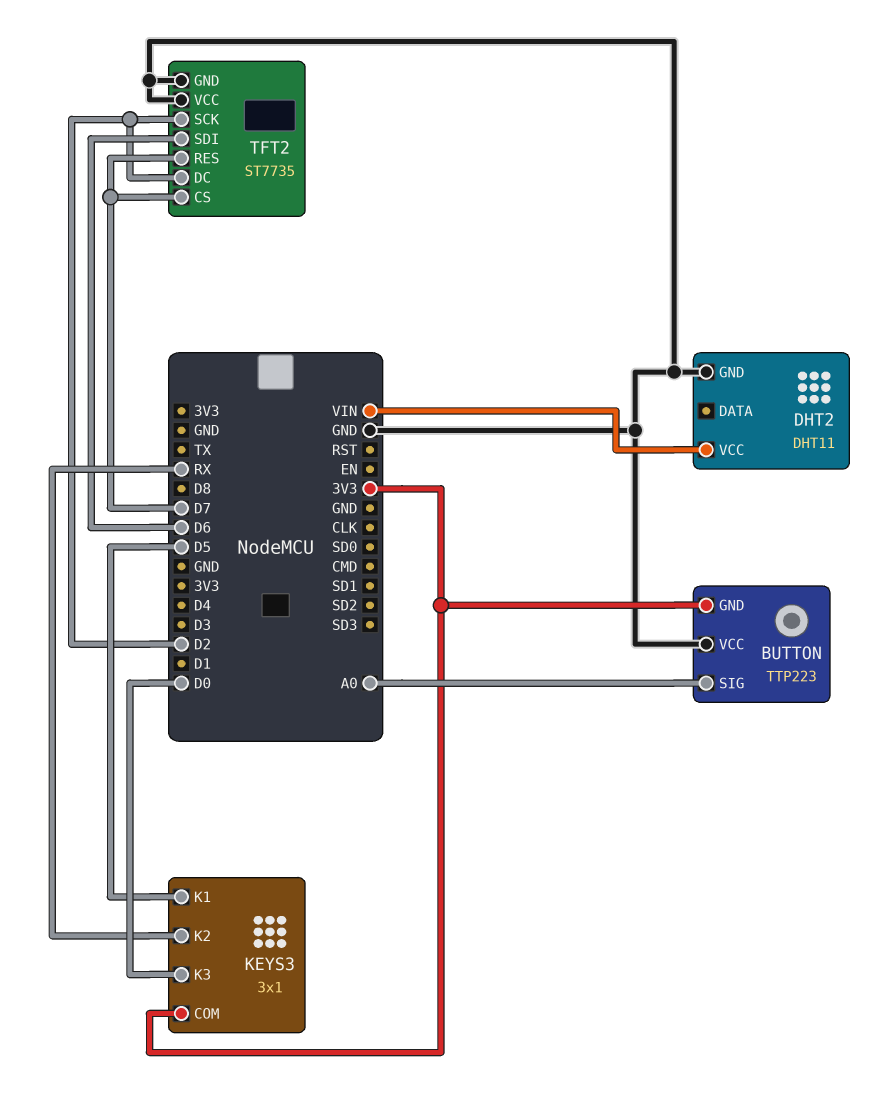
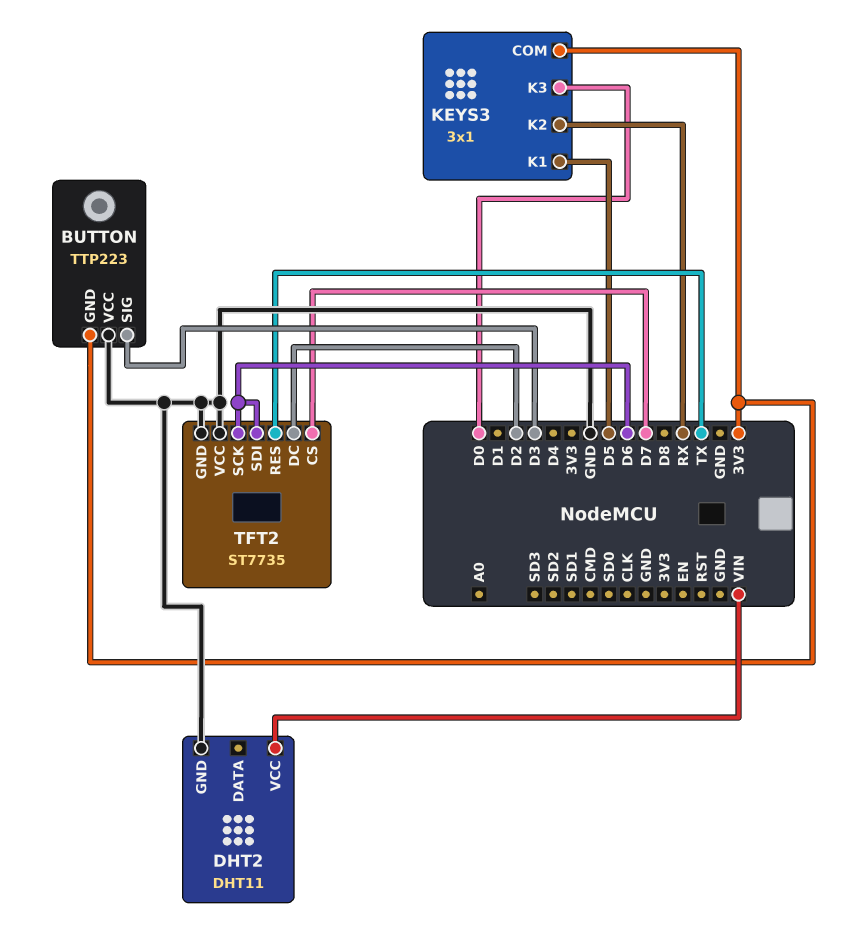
BUTTON pin SIG: A0 -> D3
TFT2 pin RES: D7 -> TX
TFT2 pin SCK: D2 -> D6

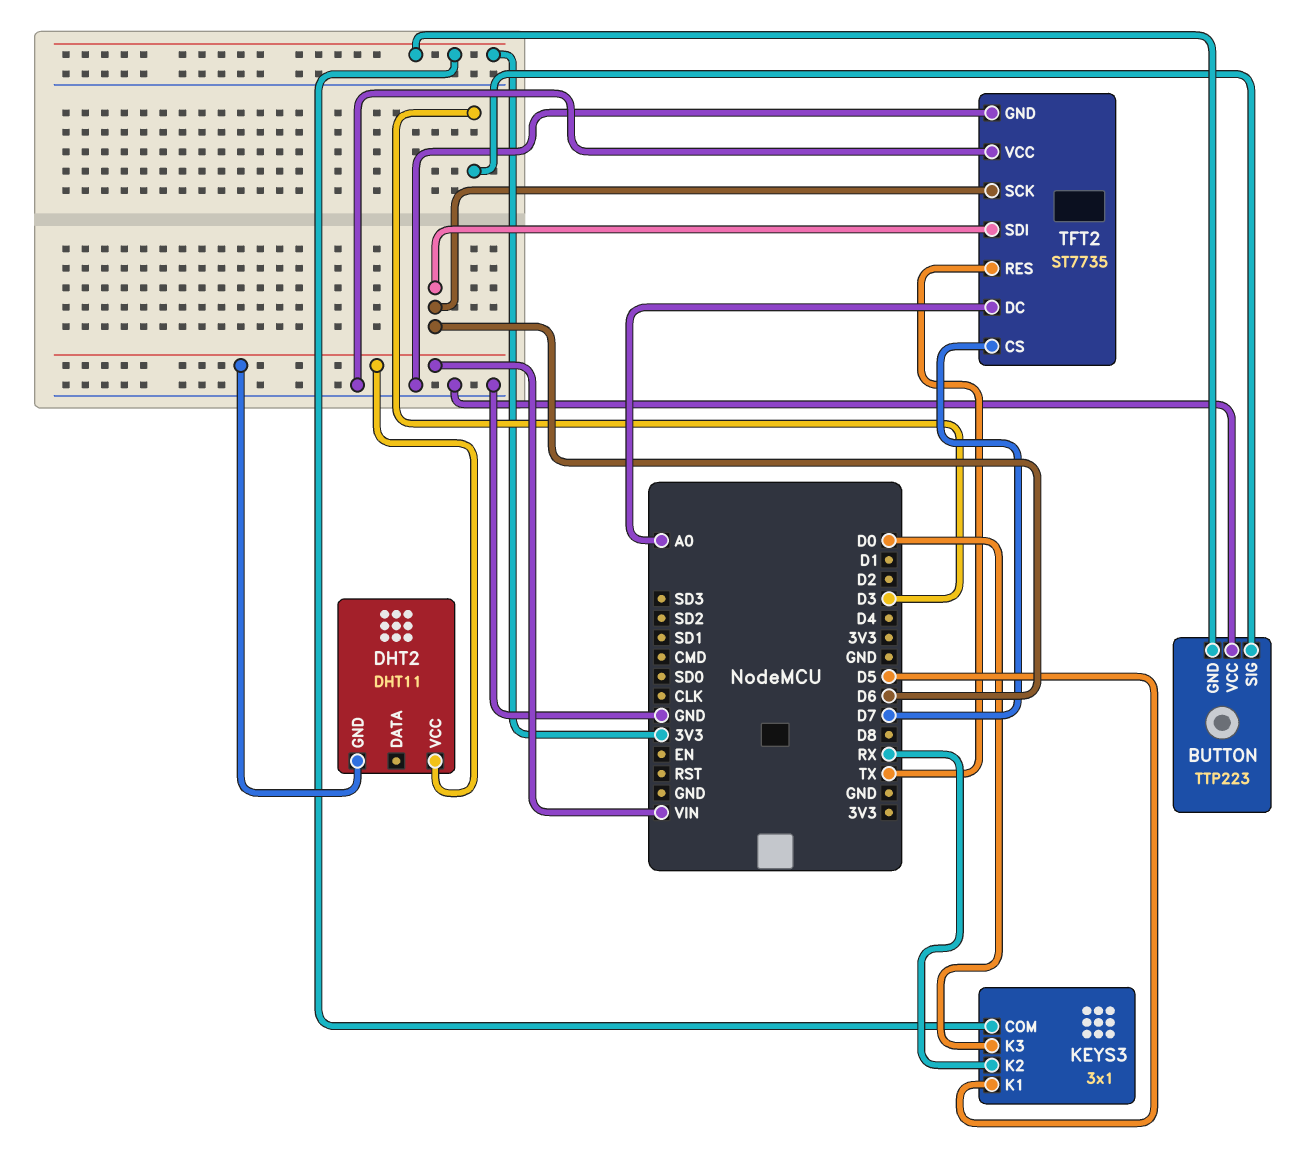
DHT2 pin GND: GND -> VIN
TFT2 pin DC: D2 -> A0

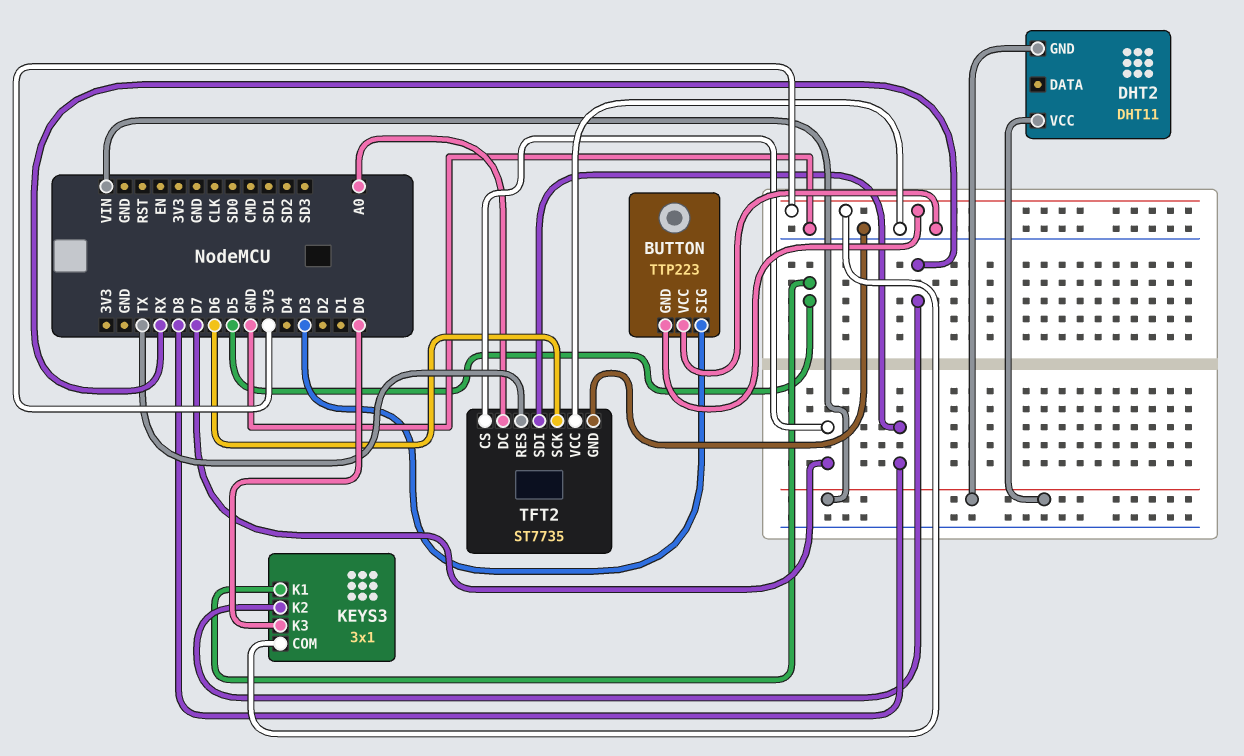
TFT2 pin SDI: D6 -> D8

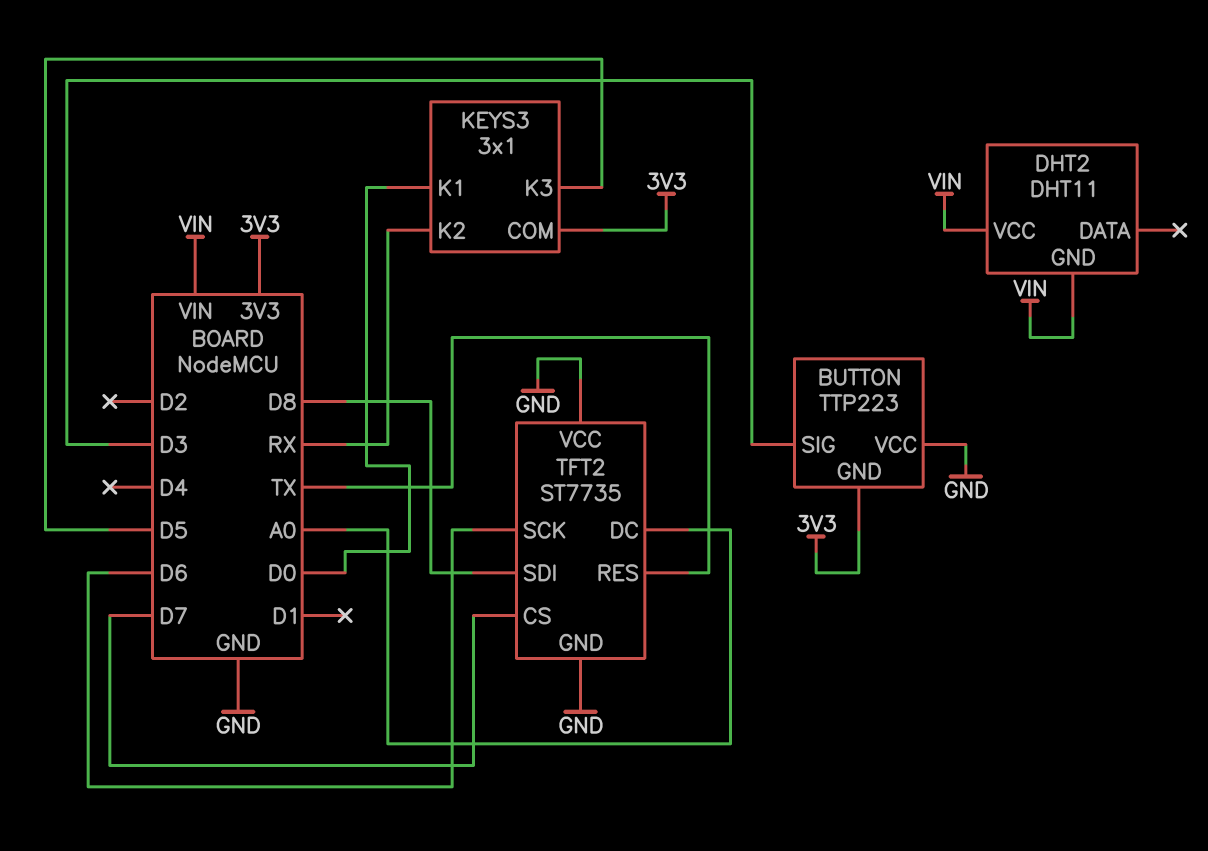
KEYS3 pin K1: D5 -> D0
KEYS3 pin K3: D0 -> D5

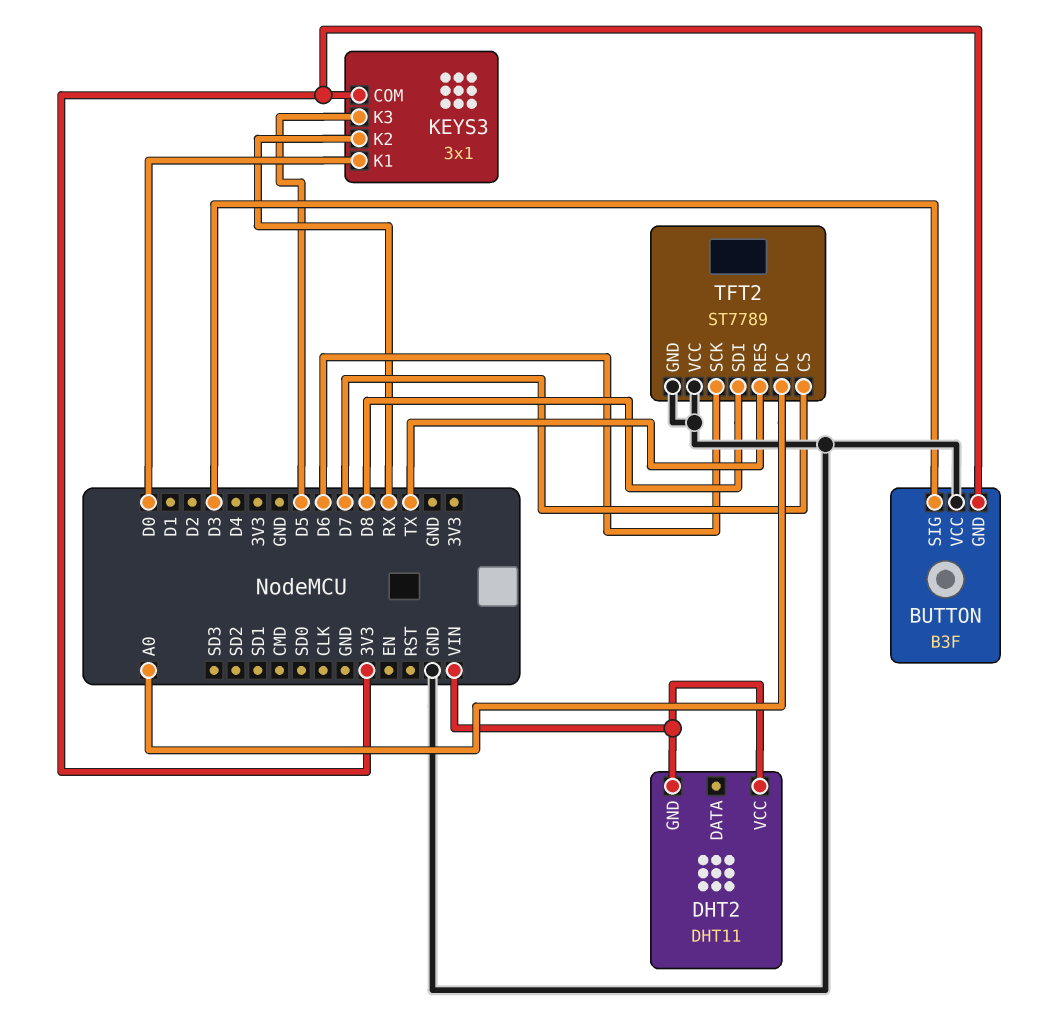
BUTTON: TTP223 -> B3F
TFT2: ST7735 -> ST7789

